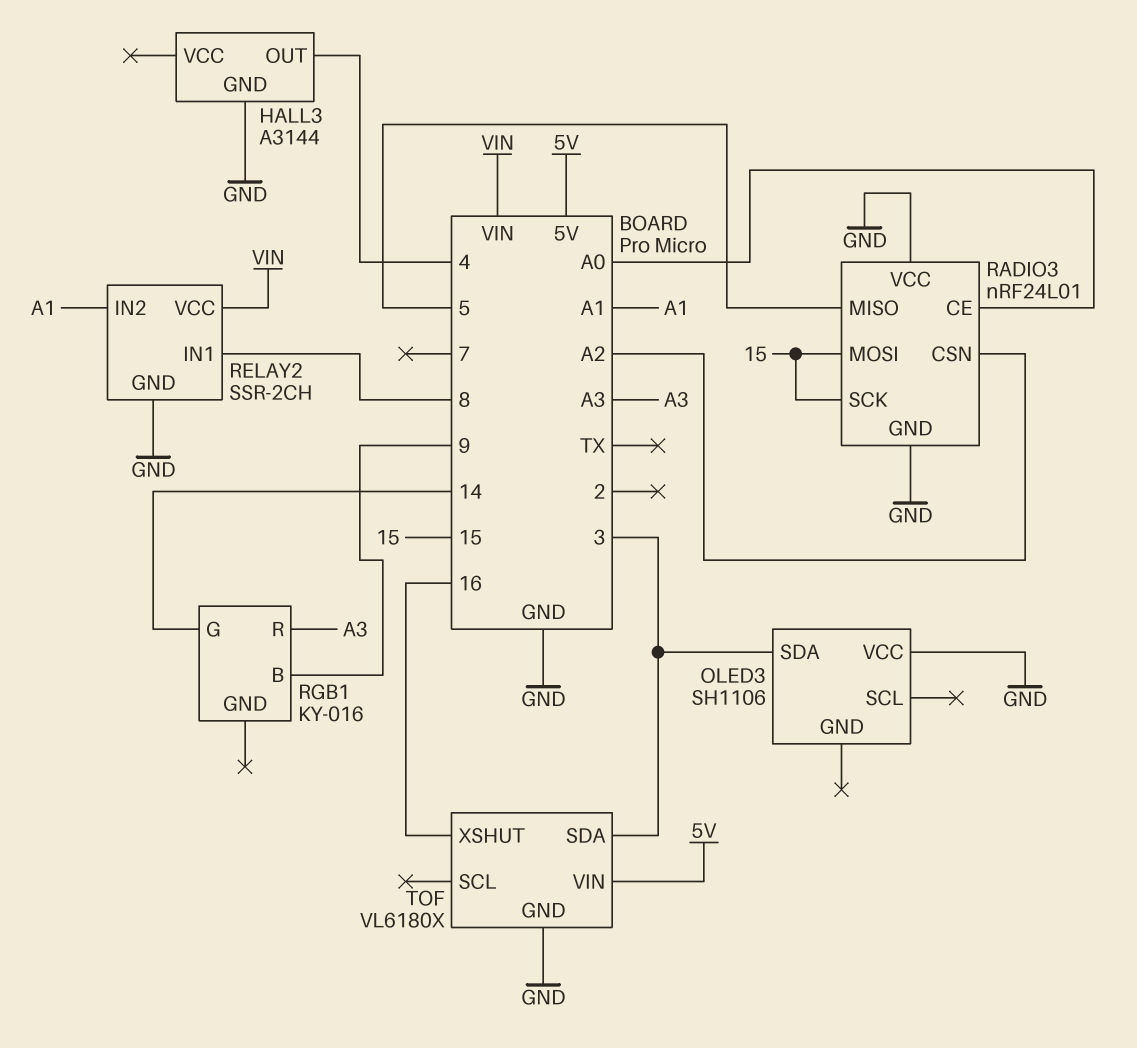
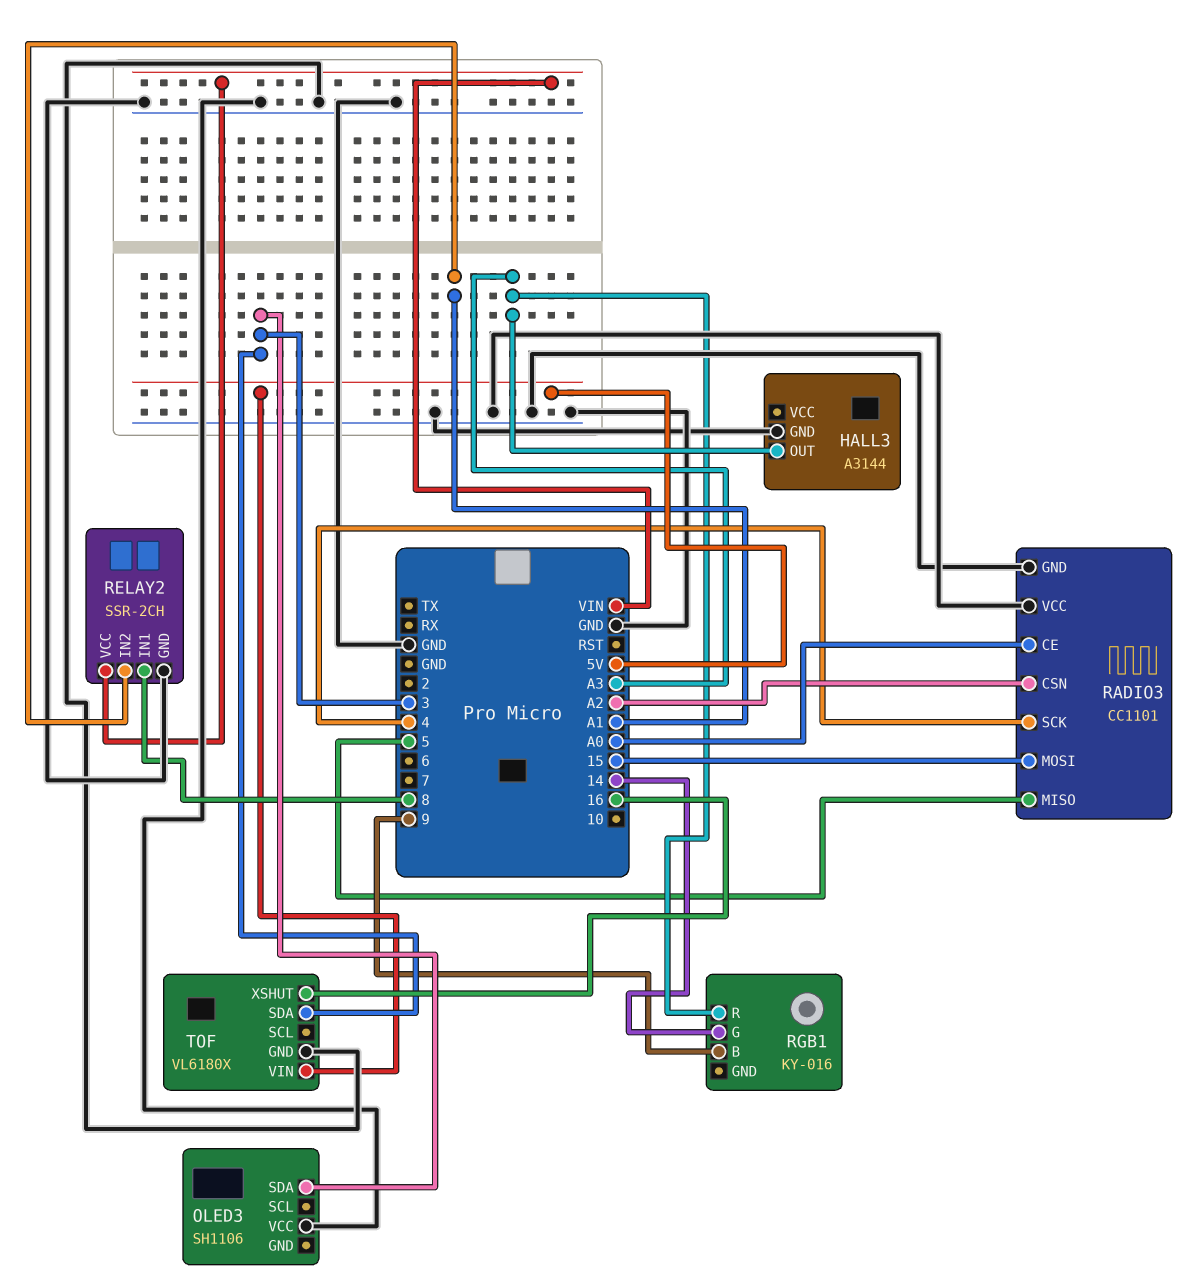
HALL3 pin OUT: 4 -> A3
RADIO3: nRF24L01 -> CC1101
RADIO3 pin SCK: 15 -> 4

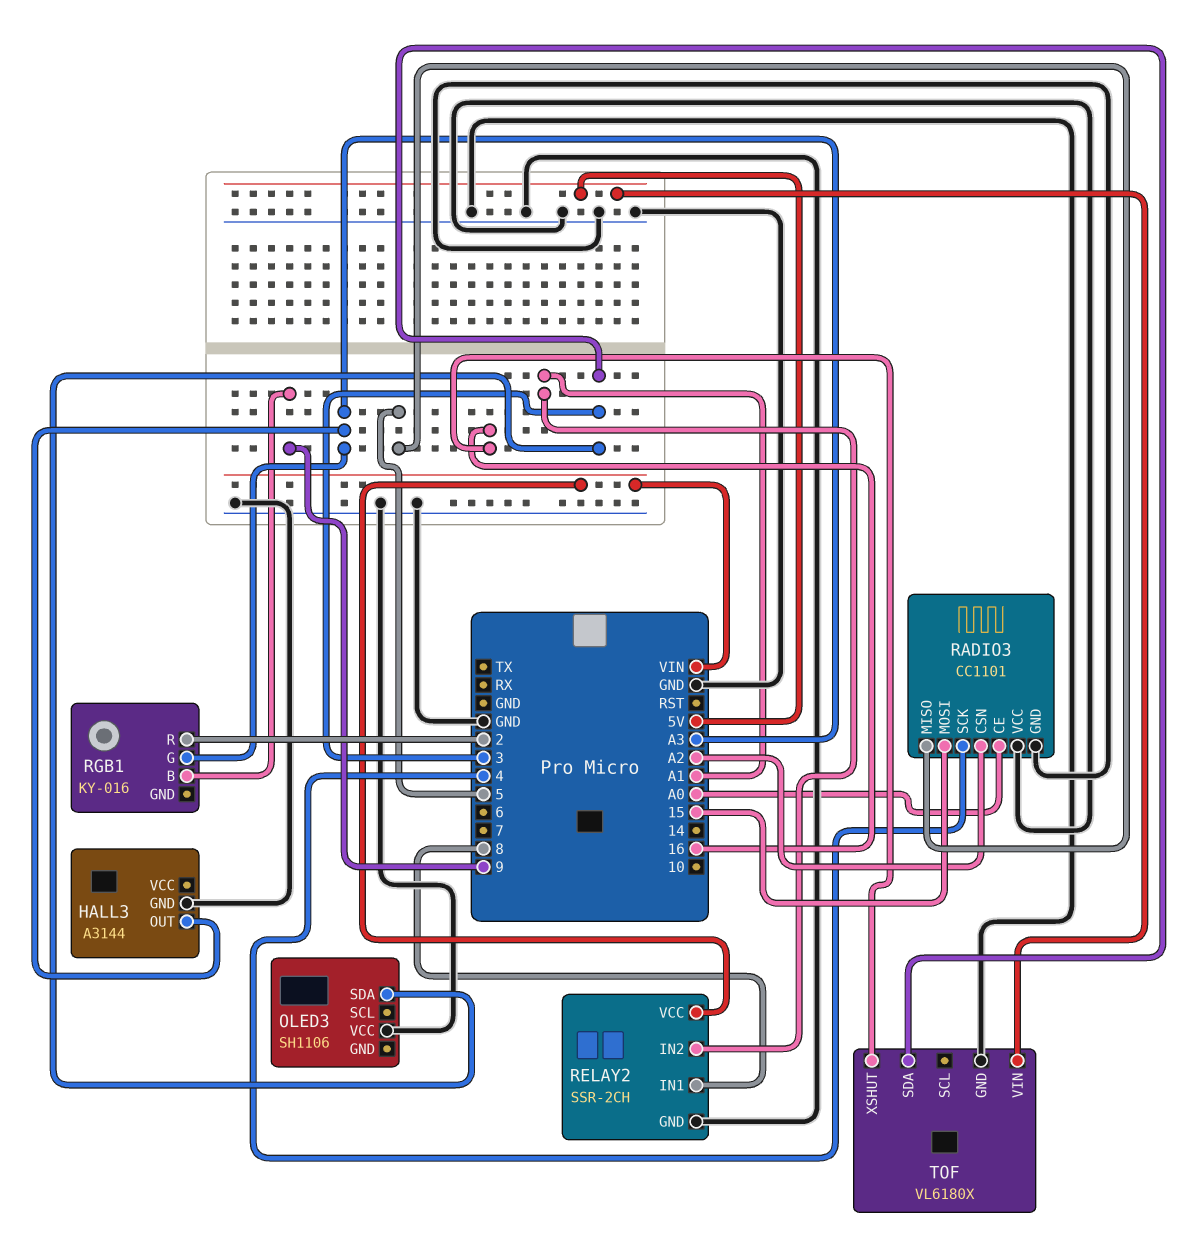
RGB1 pin G: 14 -> A3
RGB1 pin R: A3 -> 2

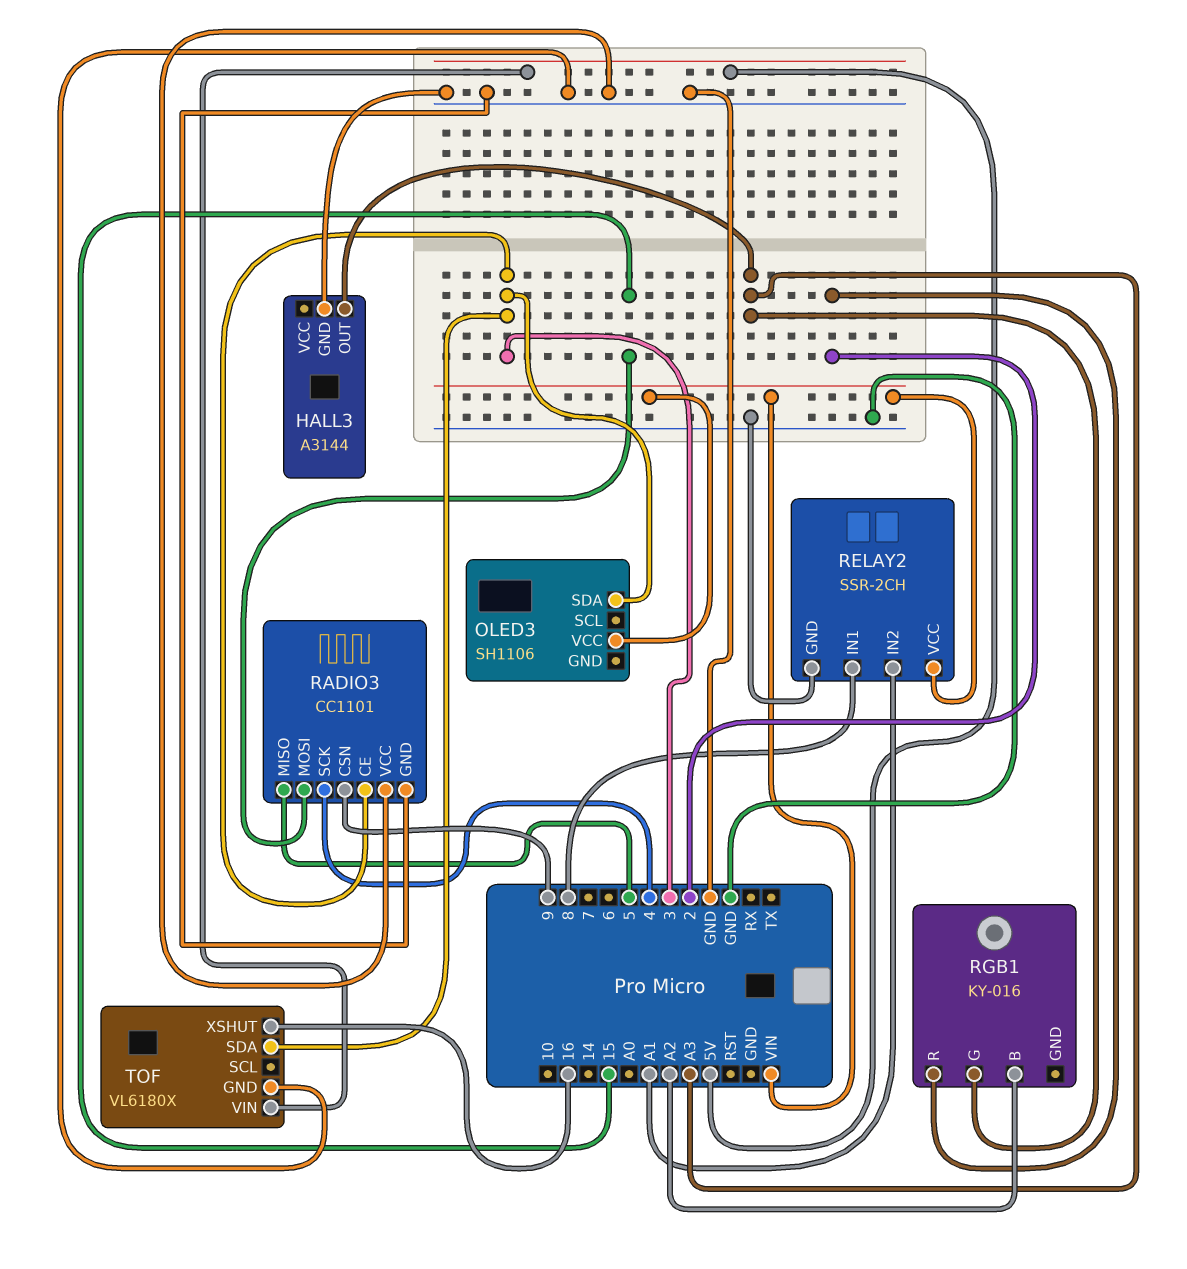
OLED3 pin VCC: GND -> VIN
RADIO3 pin CE: A0 -> 3
RADIO3 pin CSN: A2 -> 9
RGB1 pin B: 9 -> A2

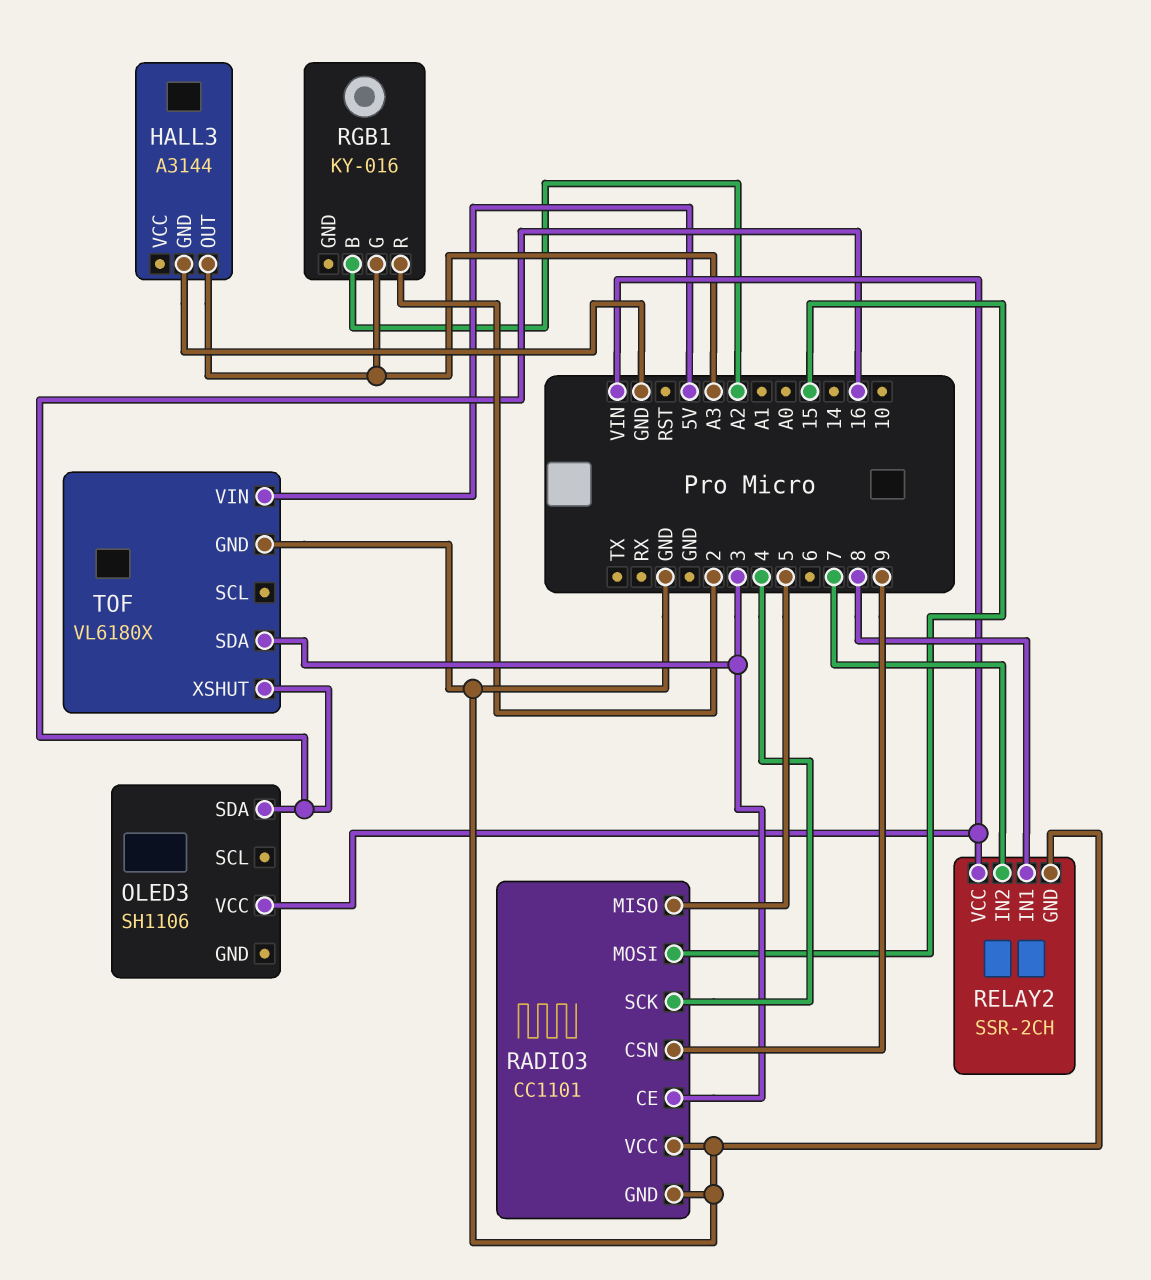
OLED3 pin SDA: 3 -> 16
RELAY2 pin IN2: A1 -> 7

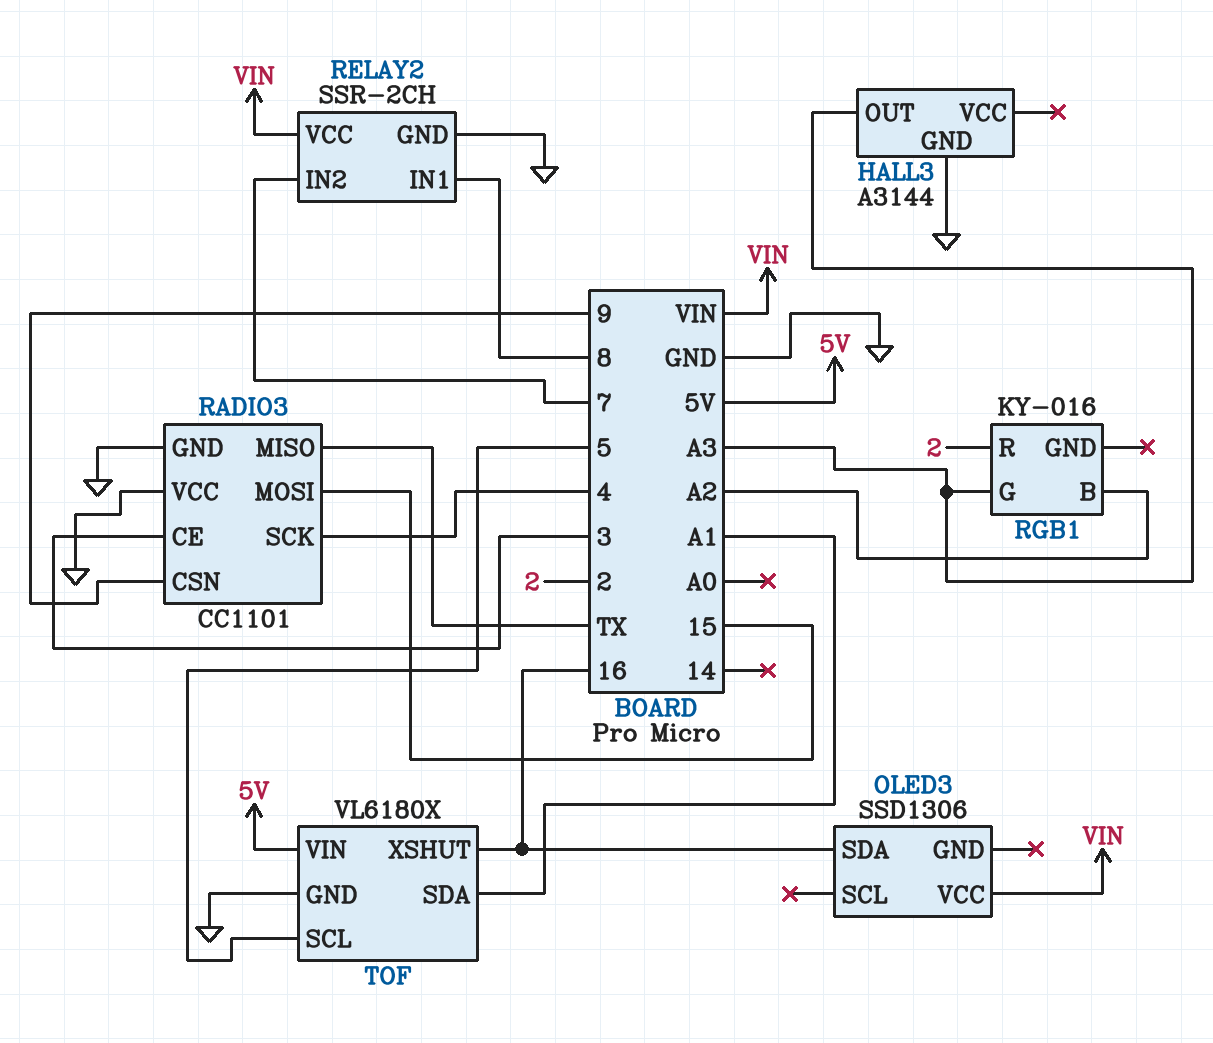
OLED3: SH1106 -> SSD1306
RADIO3 pin MISO: 5 -> TX
TOF pin SCL: none -> 5
TOF pin SDA: 3 -> A1

